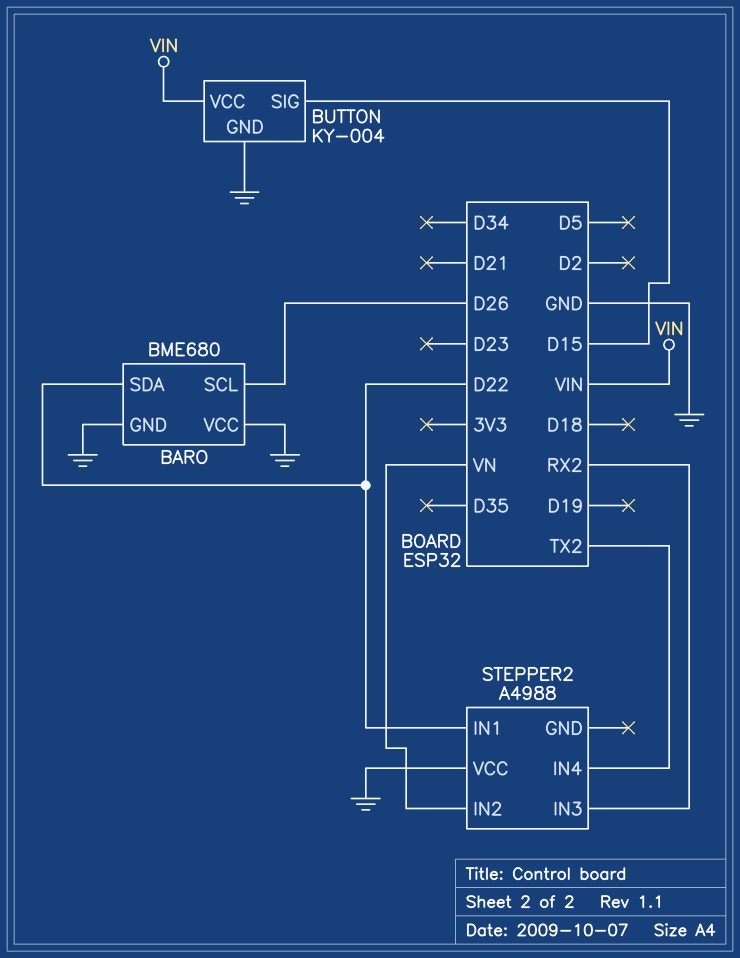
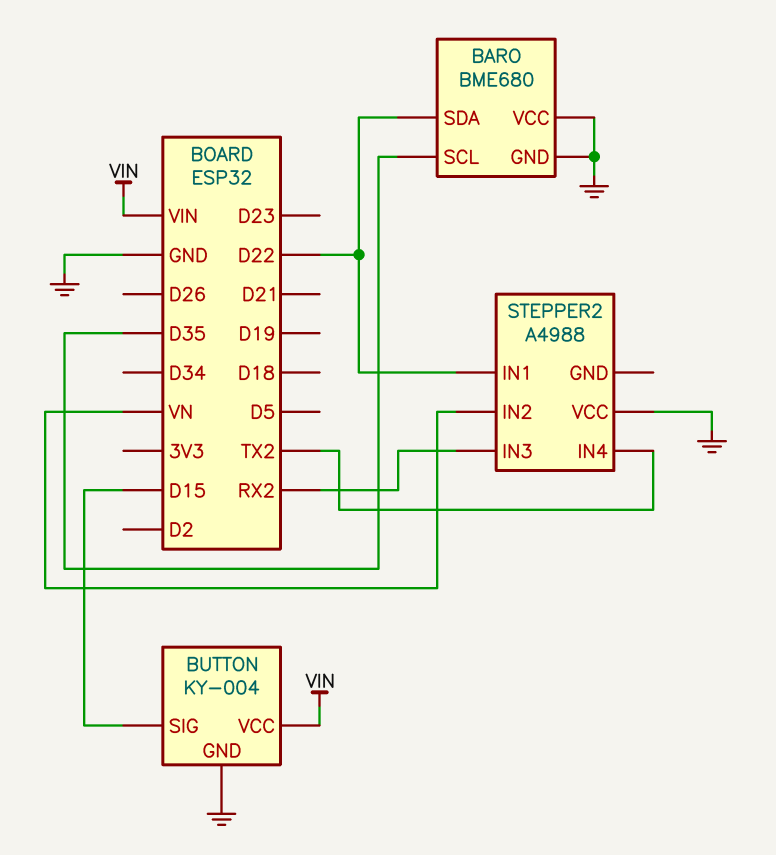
BARO pin SCL: D26 -> D35

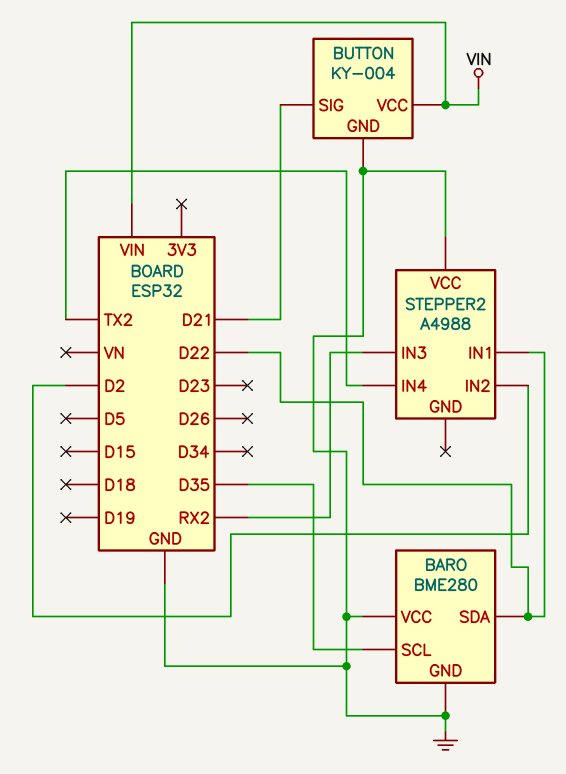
BARO: BME680 -> BME280
BUTTON pin SIG: D15 -> D21
STEPPER2 pin IN2: VN -> D2

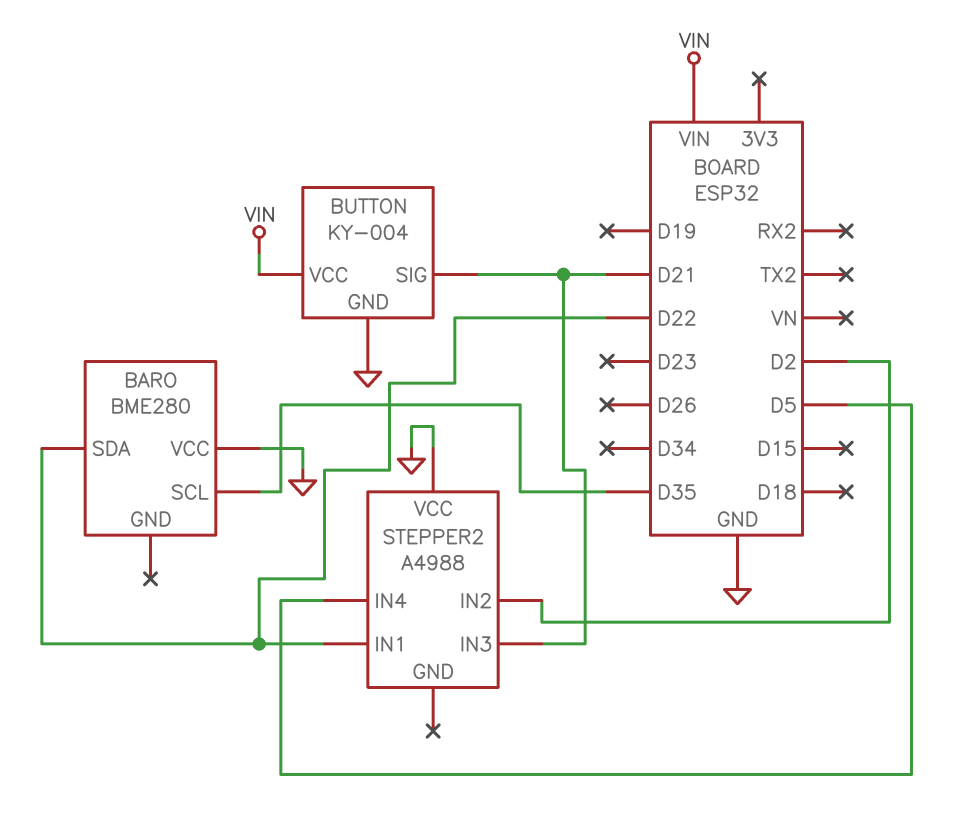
BARO pin GND: GND -> none
STEPPER2 pin IN3: RX2 -> D21
STEPPER2 pin IN4: TX2 -> D5

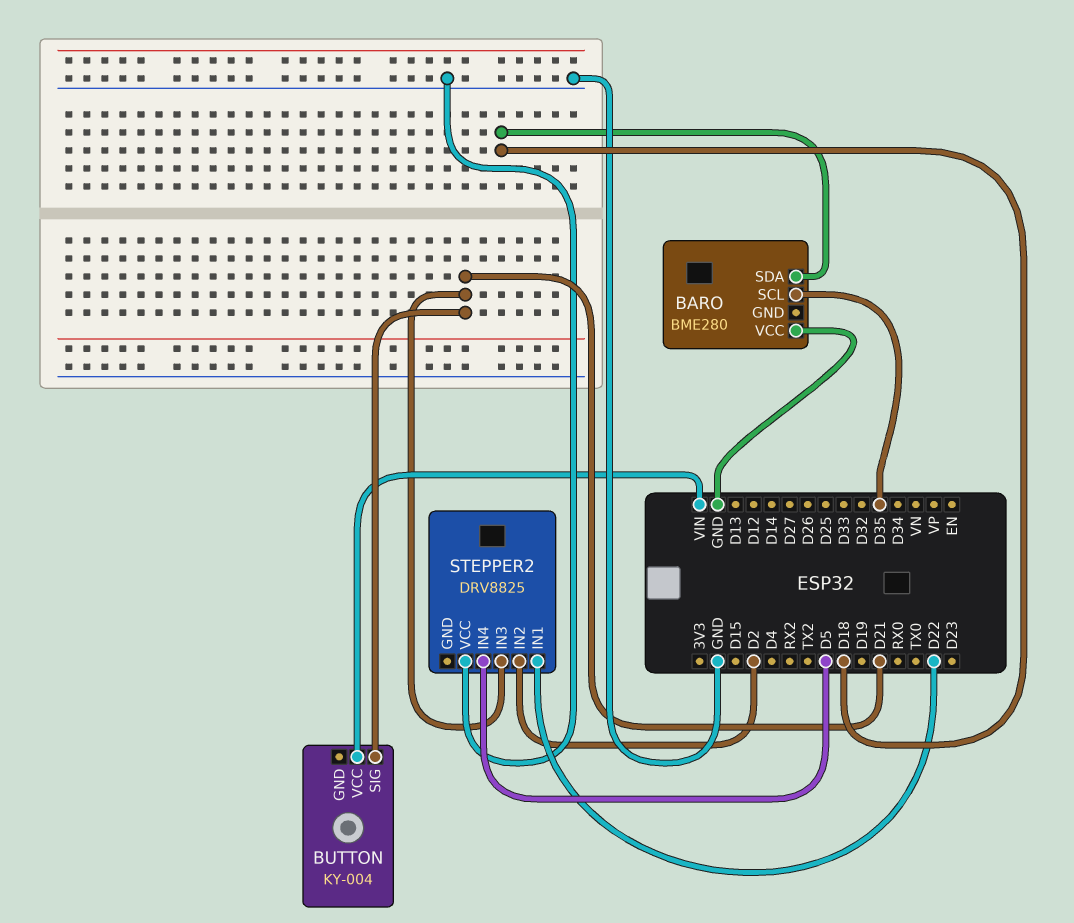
BARO pin SDA: D22 -> D18
BUTTON pin GND: GND -> none
STEPPER2: A4988 -> DRV8825

